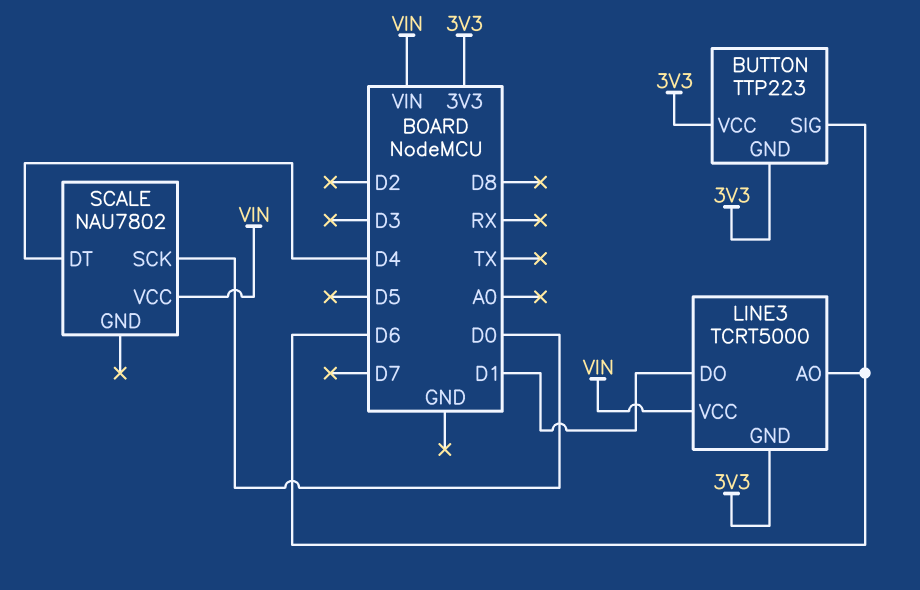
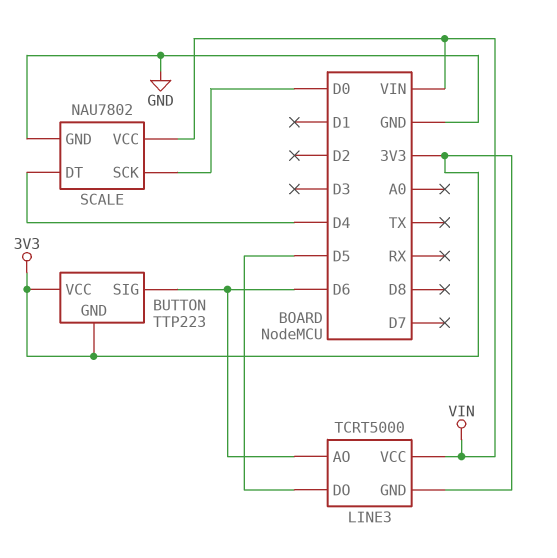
LINE3 pin DO: D1 -> D5
SCALE pin GND: none -> GND

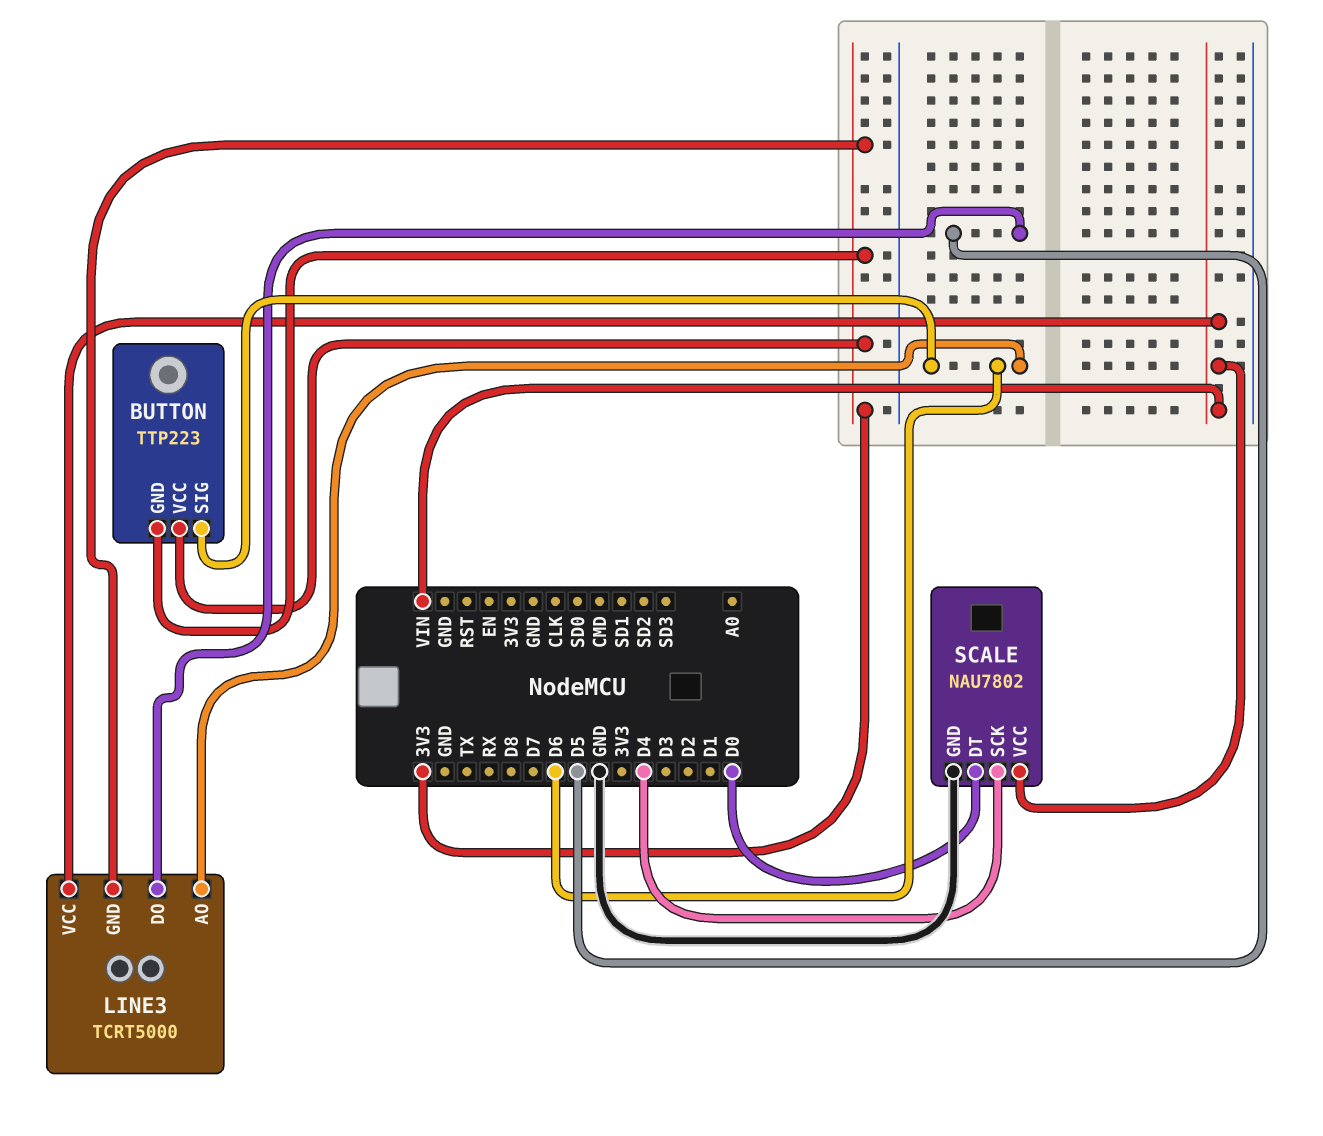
SCALE pin DT: D4 -> D0
SCALE pin SCK: D0 -> D4

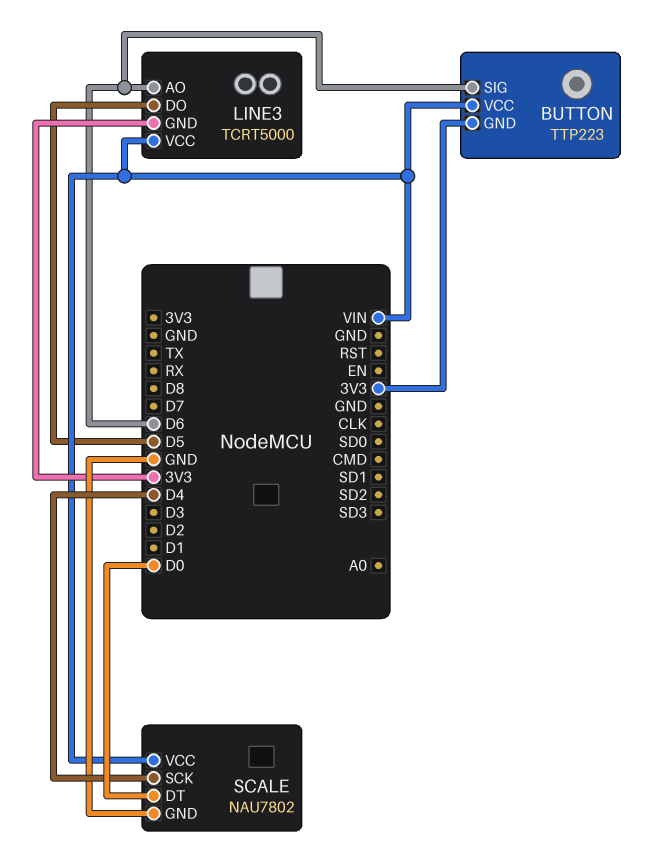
BUTTON pin VCC: 3V3 -> VIN

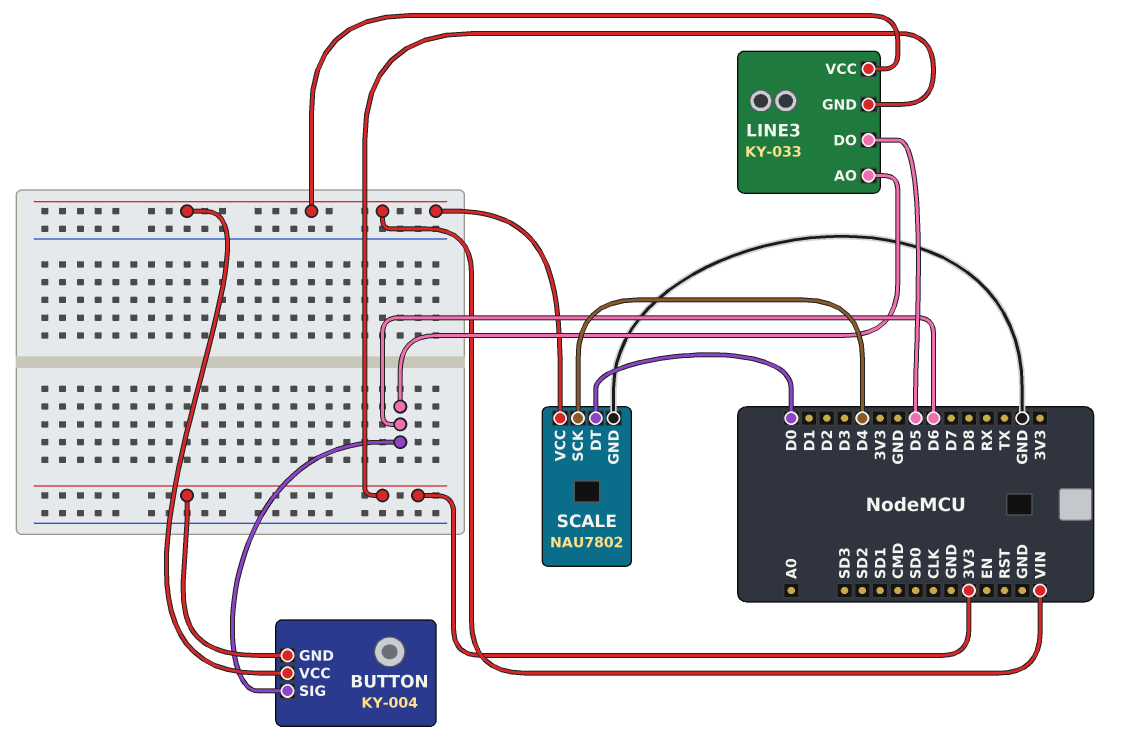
BUTTON: TTP223 -> KY-004
LINE3: TCRT5000 -> KY-033

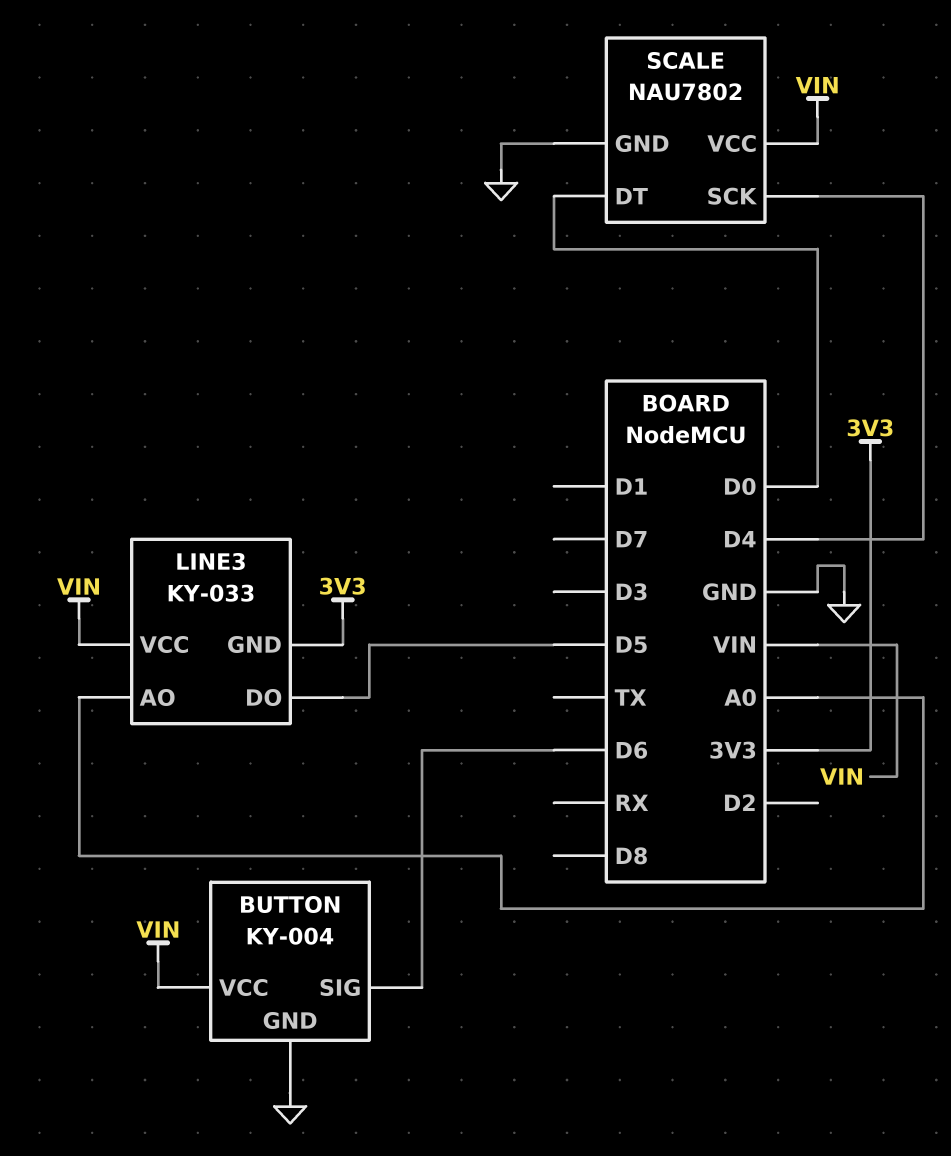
BUTTON pin GND: 3V3 -> GND
LINE3 pin AO: D6 -> A0

